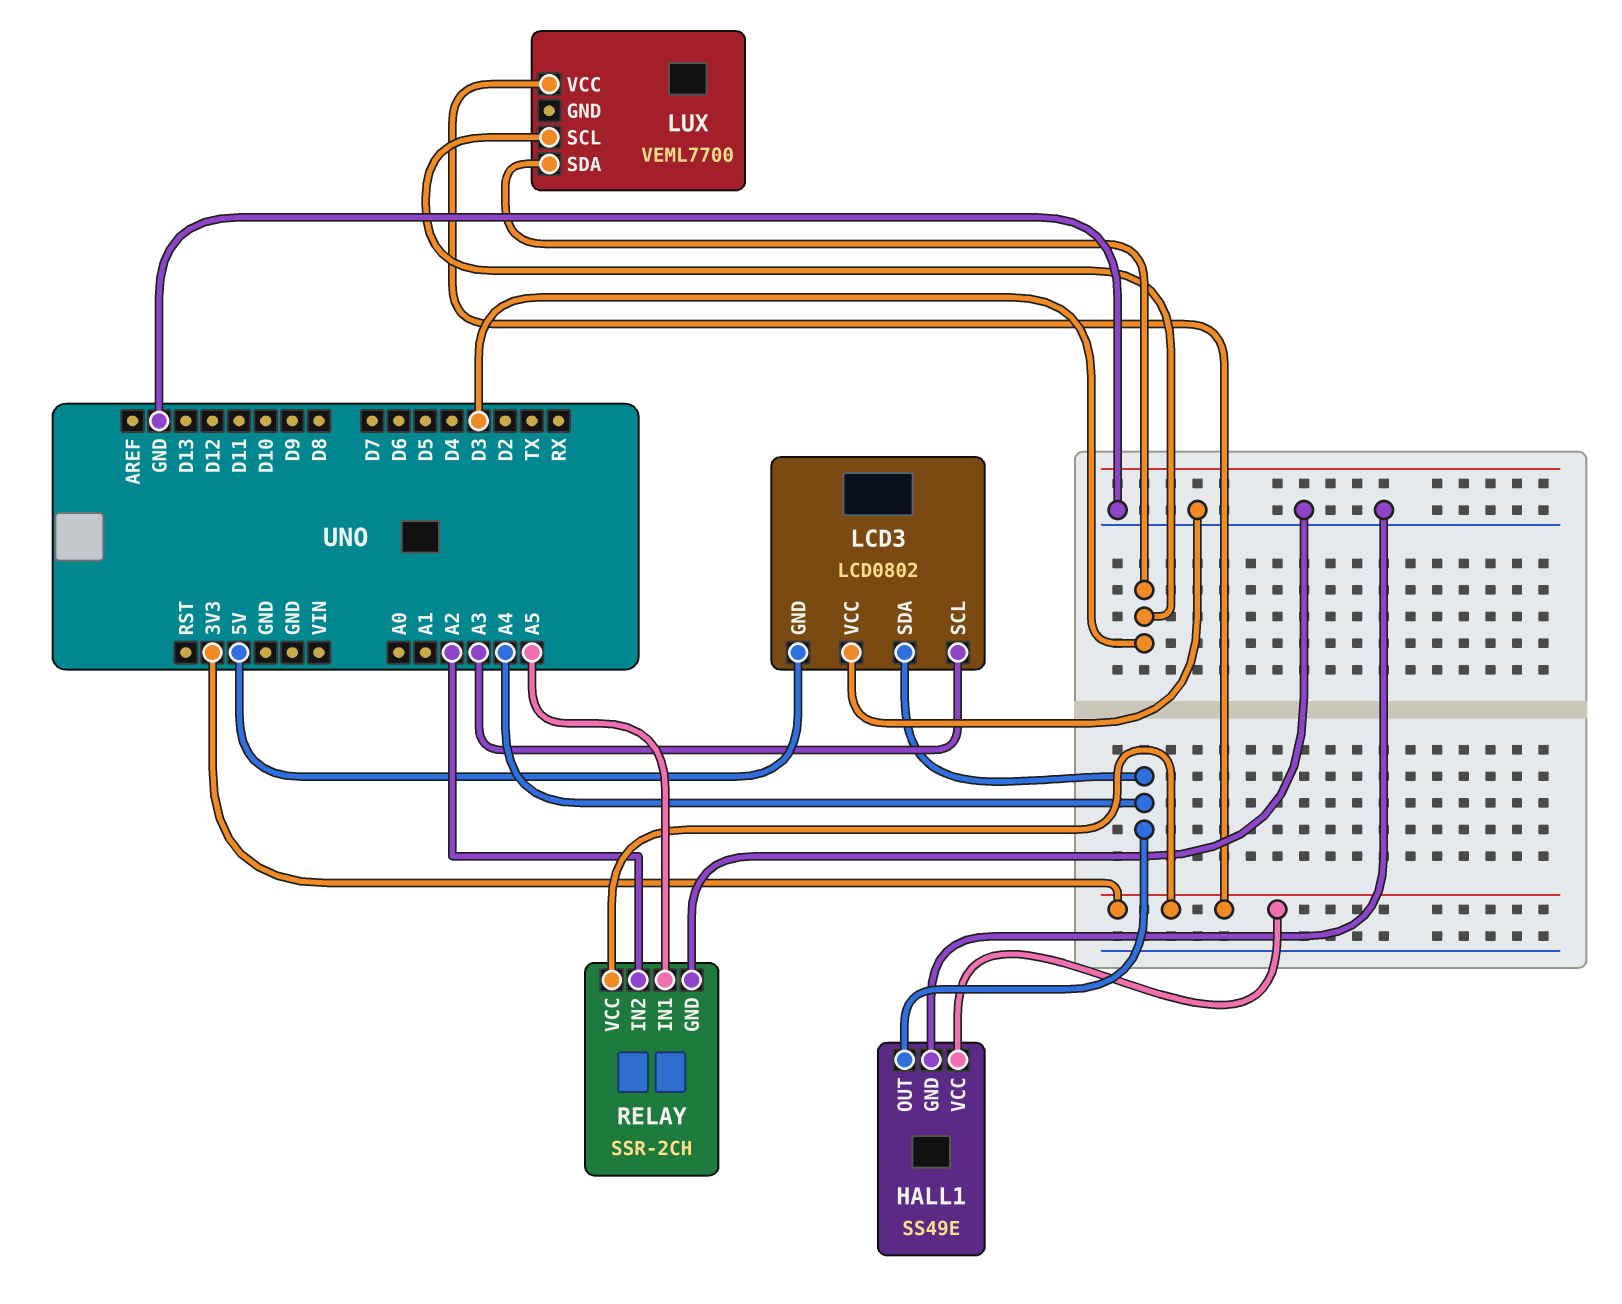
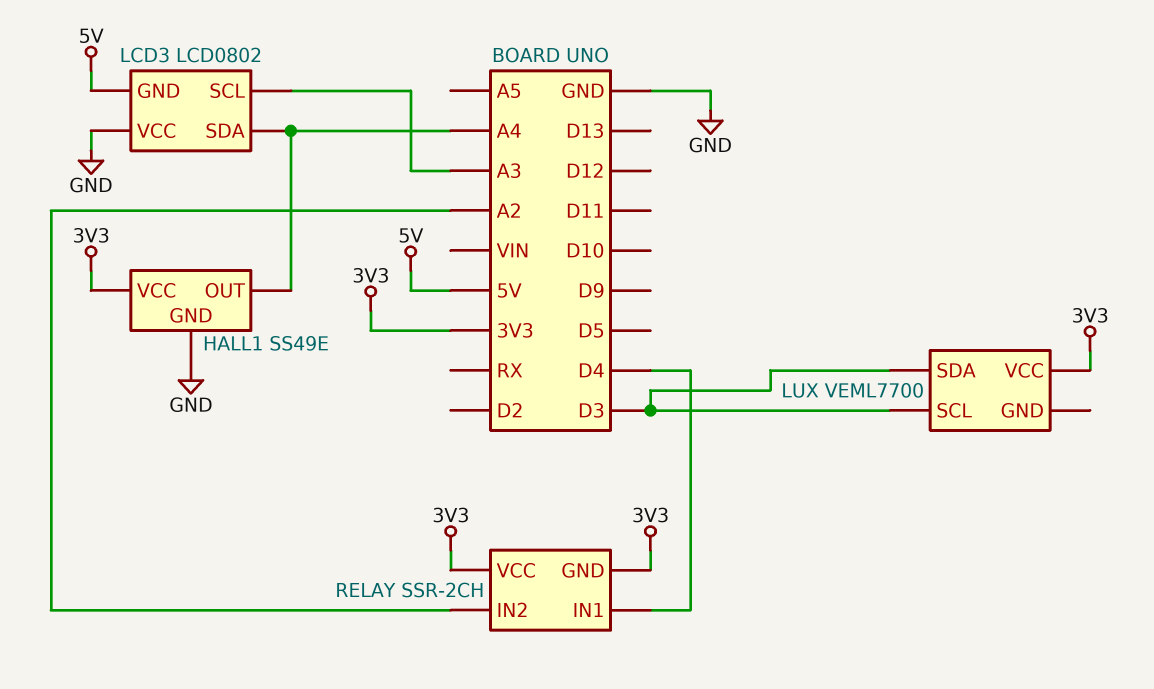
RELAY pin GND: GND -> 3V3
RELAY pin IN1: A5 -> D4

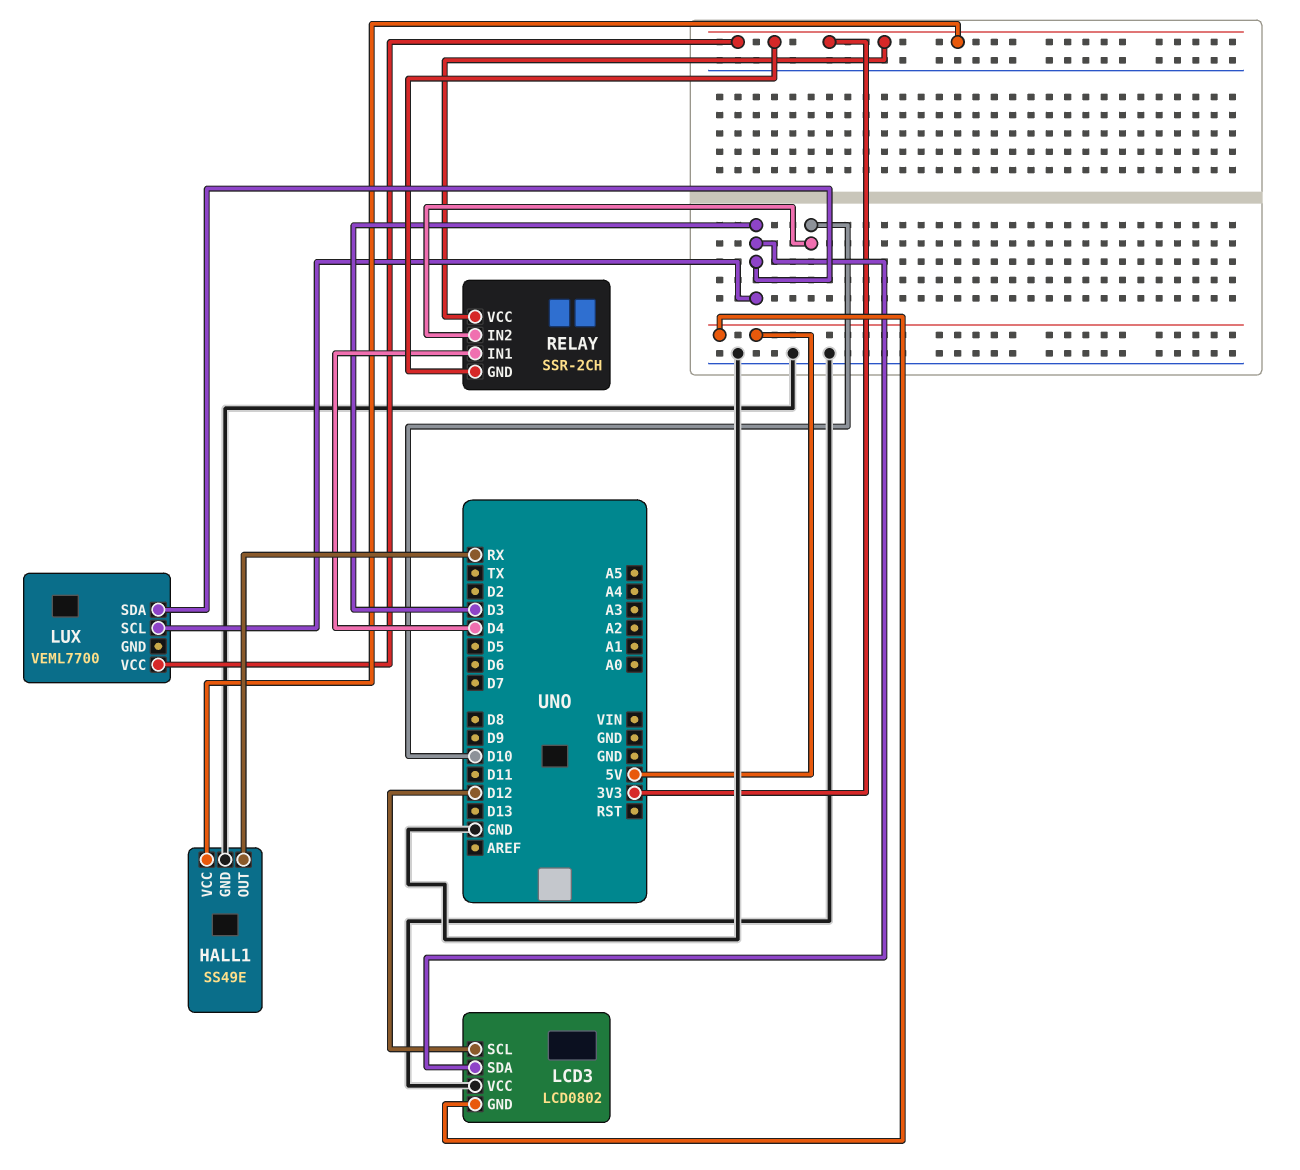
HALL1 pin OUT: A4 -> RX
LCD3 pin SCL: A3 -> D12
LCD3 pin SDA: A4 -> D3
RELAY pin IN2: A2 -> D10

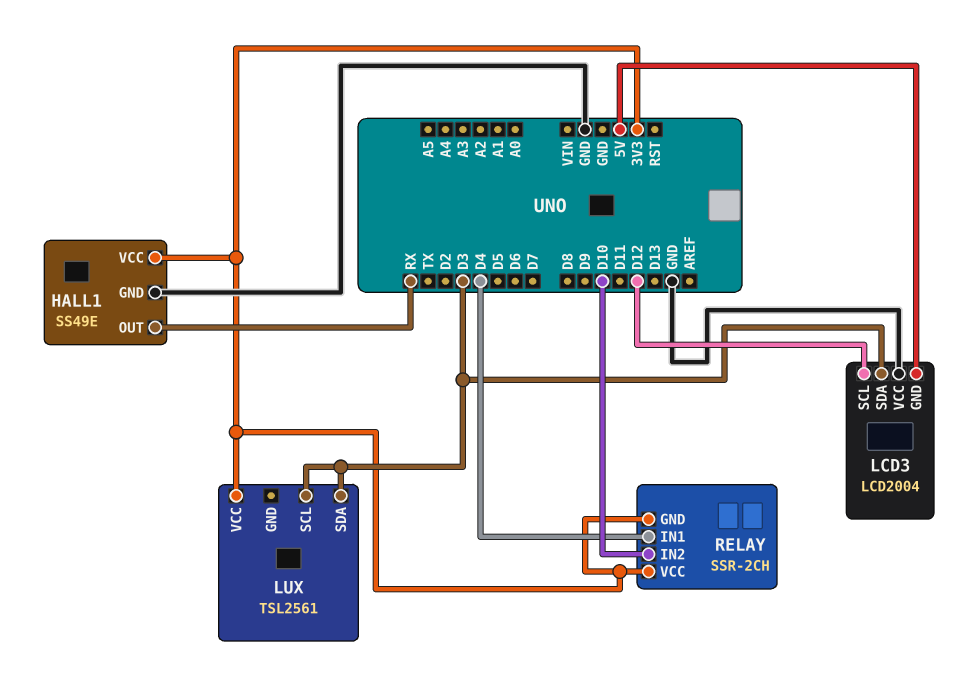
LCD3: LCD0802 -> LCD2004
LUX: VEML7700 -> TSL2561

